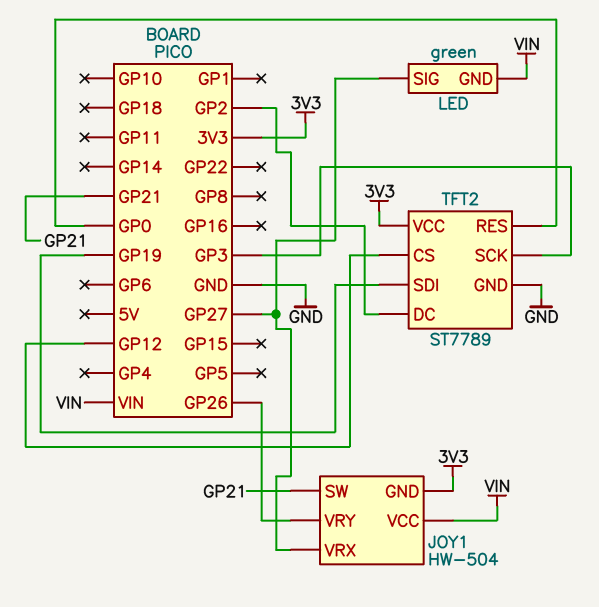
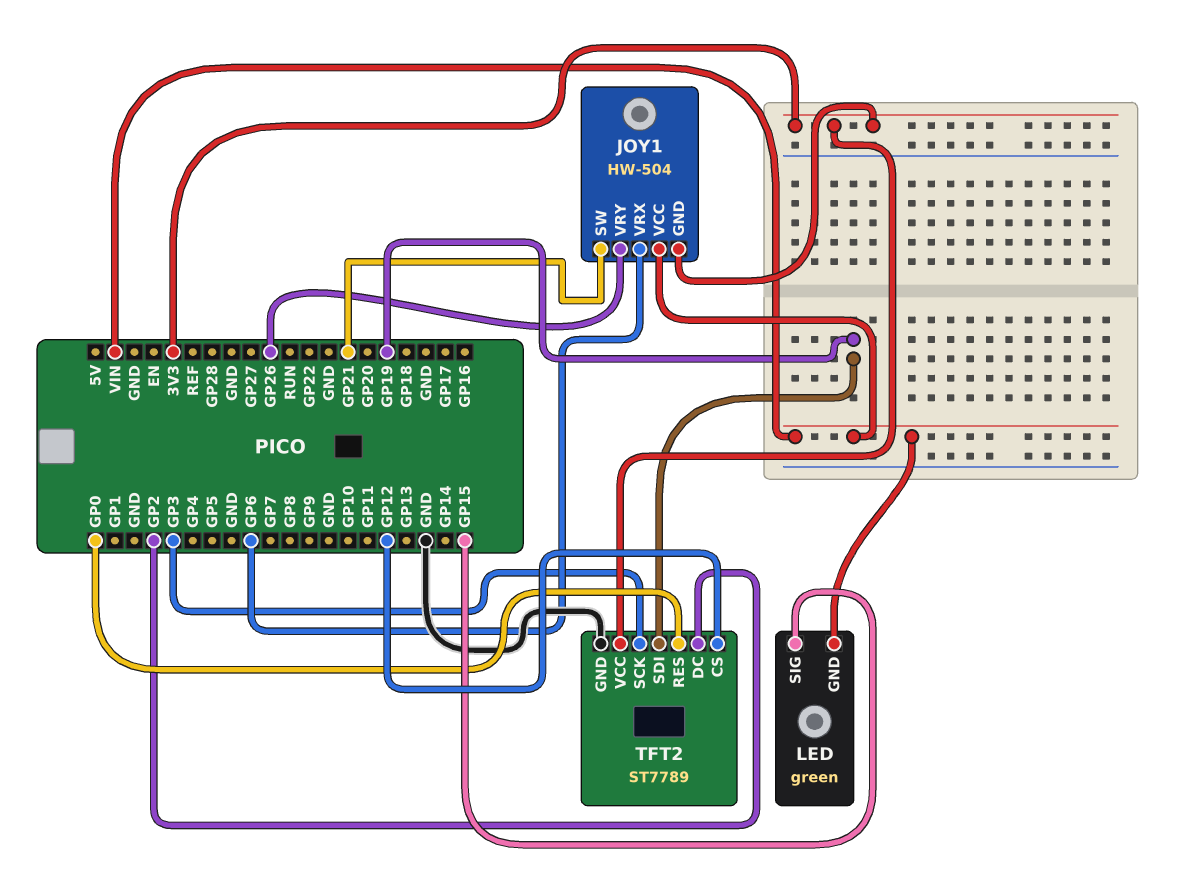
JOY1 pin VRX: GP27 -> GP6
LED pin SIG: GP27 -> GP15

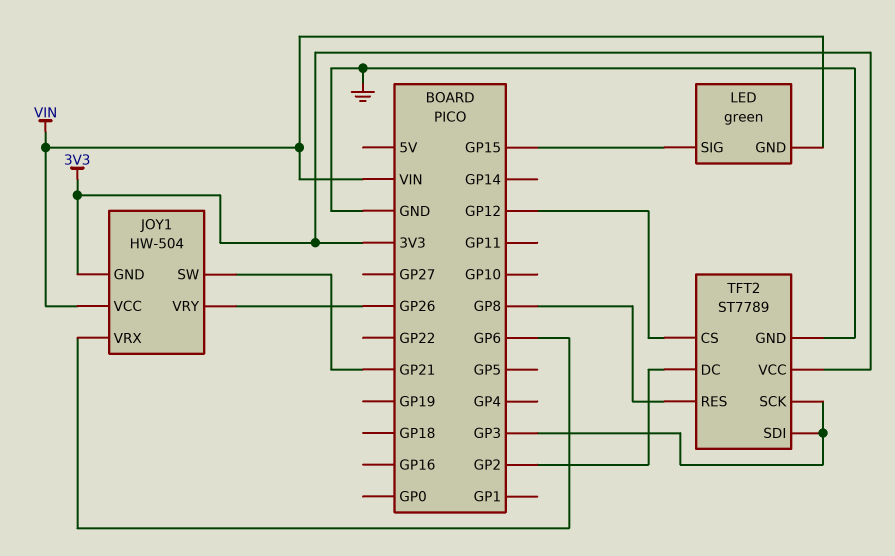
TFT2 pin RES: GP0 -> GP8
TFT2 pin SDI: GP19 -> GP3

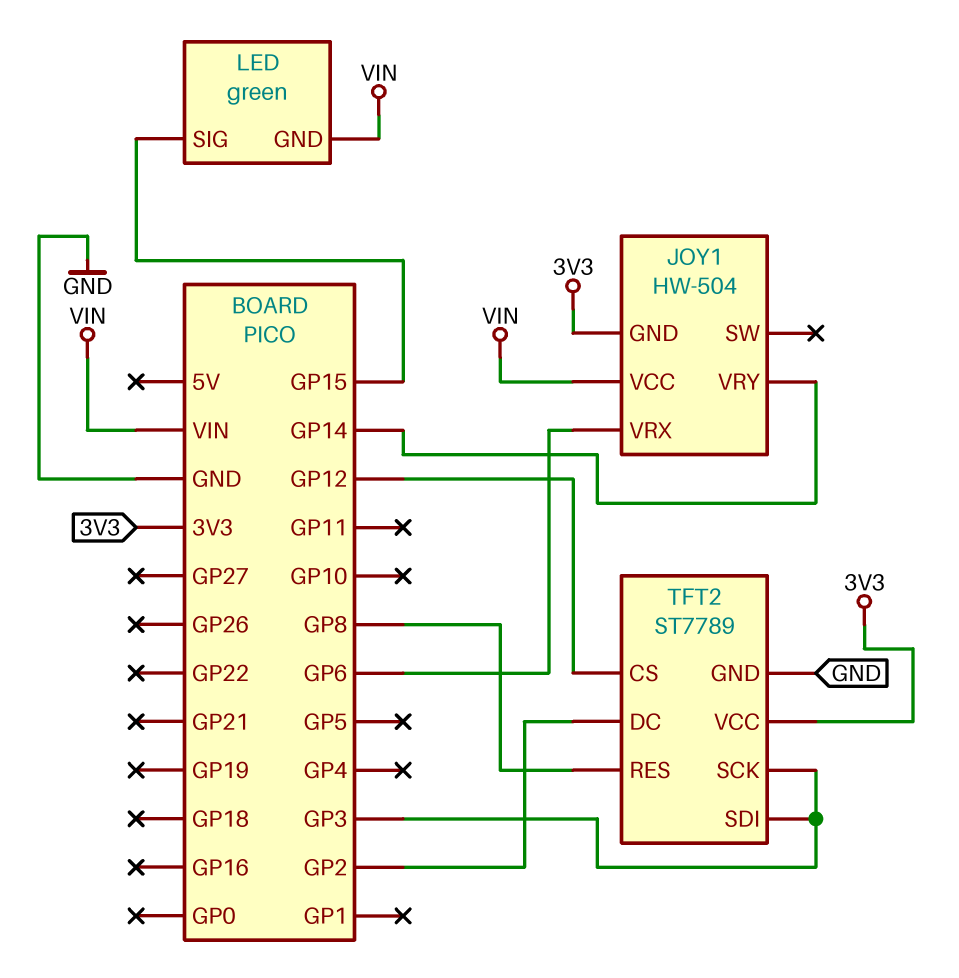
JOY1 pin SW: GP21 -> none
JOY1 pin VRY: GP26 -> GP14

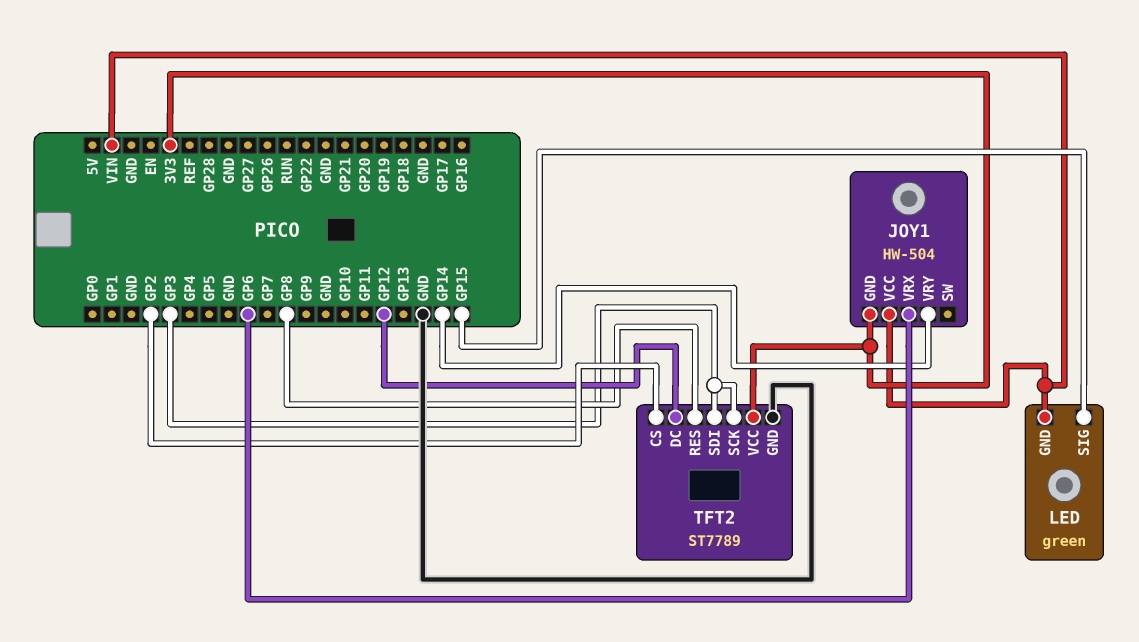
TFT2 pin CS: GP12 -> GP2
TFT2 pin DC: GP2 -> GP12

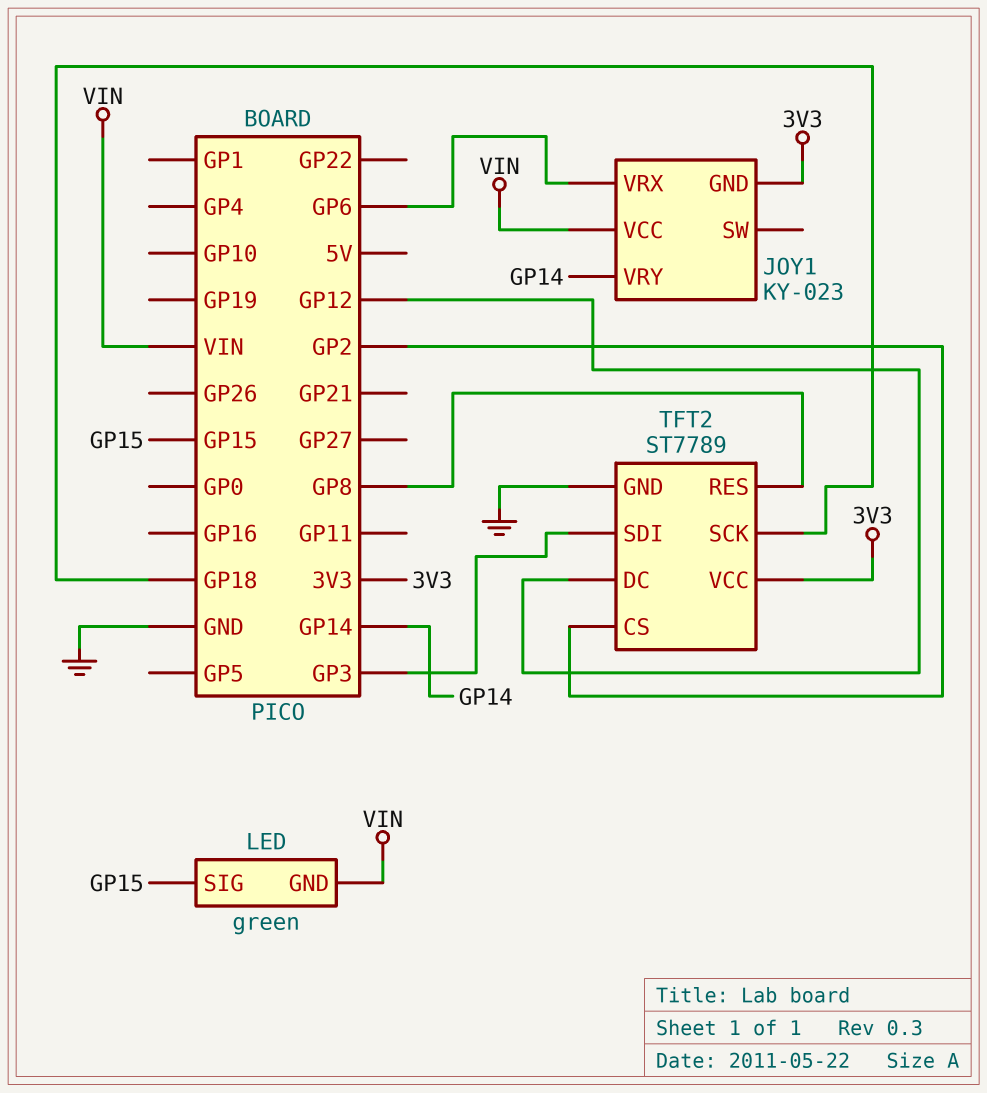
JOY1: HW-504 -> KY-023
TFT2 pin SCK: GP3 -> GP18

